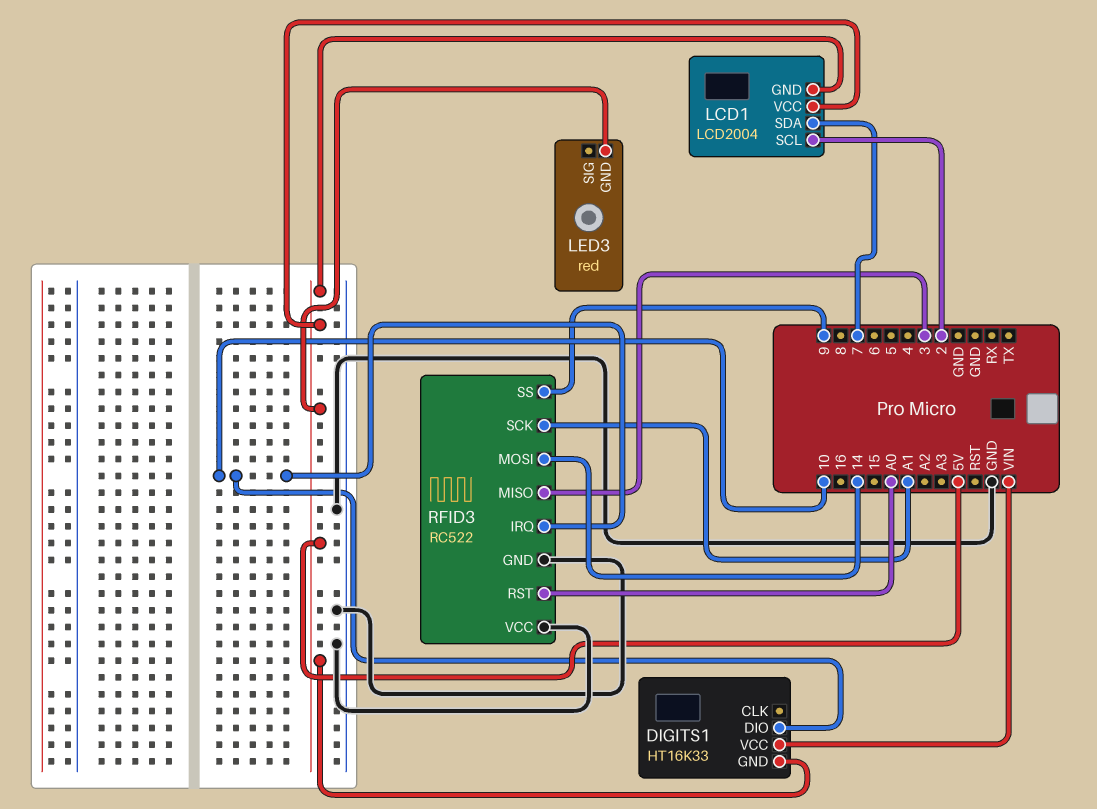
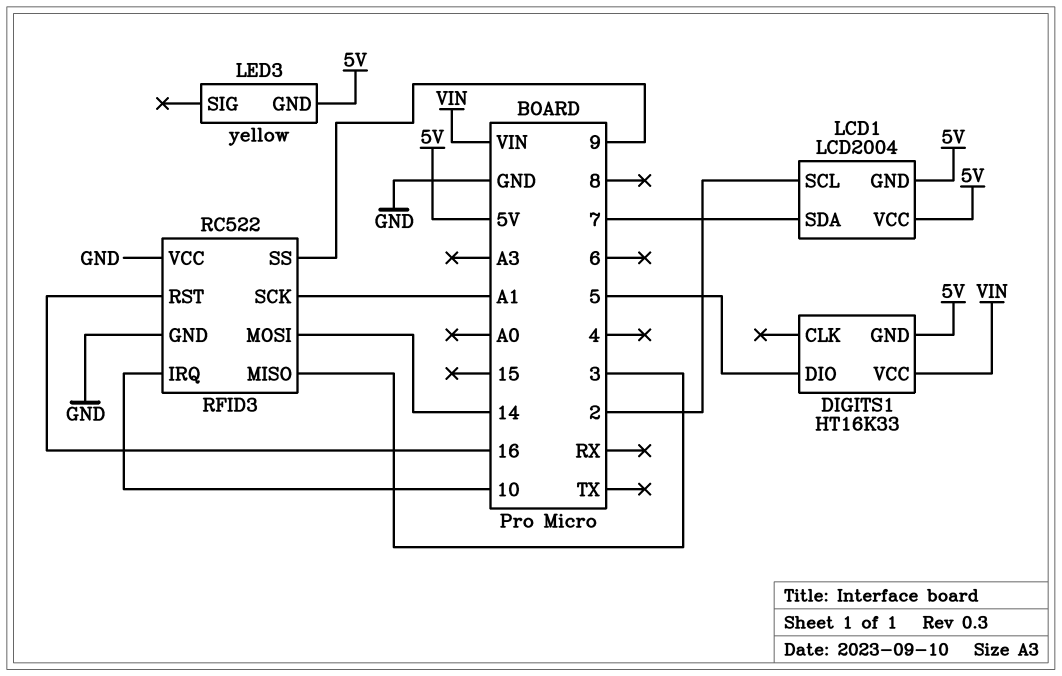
DIGITS1 pin DIO: 10 -> 5
LED3: red -> yellow
RFID3 pin RST: A0 -> 16

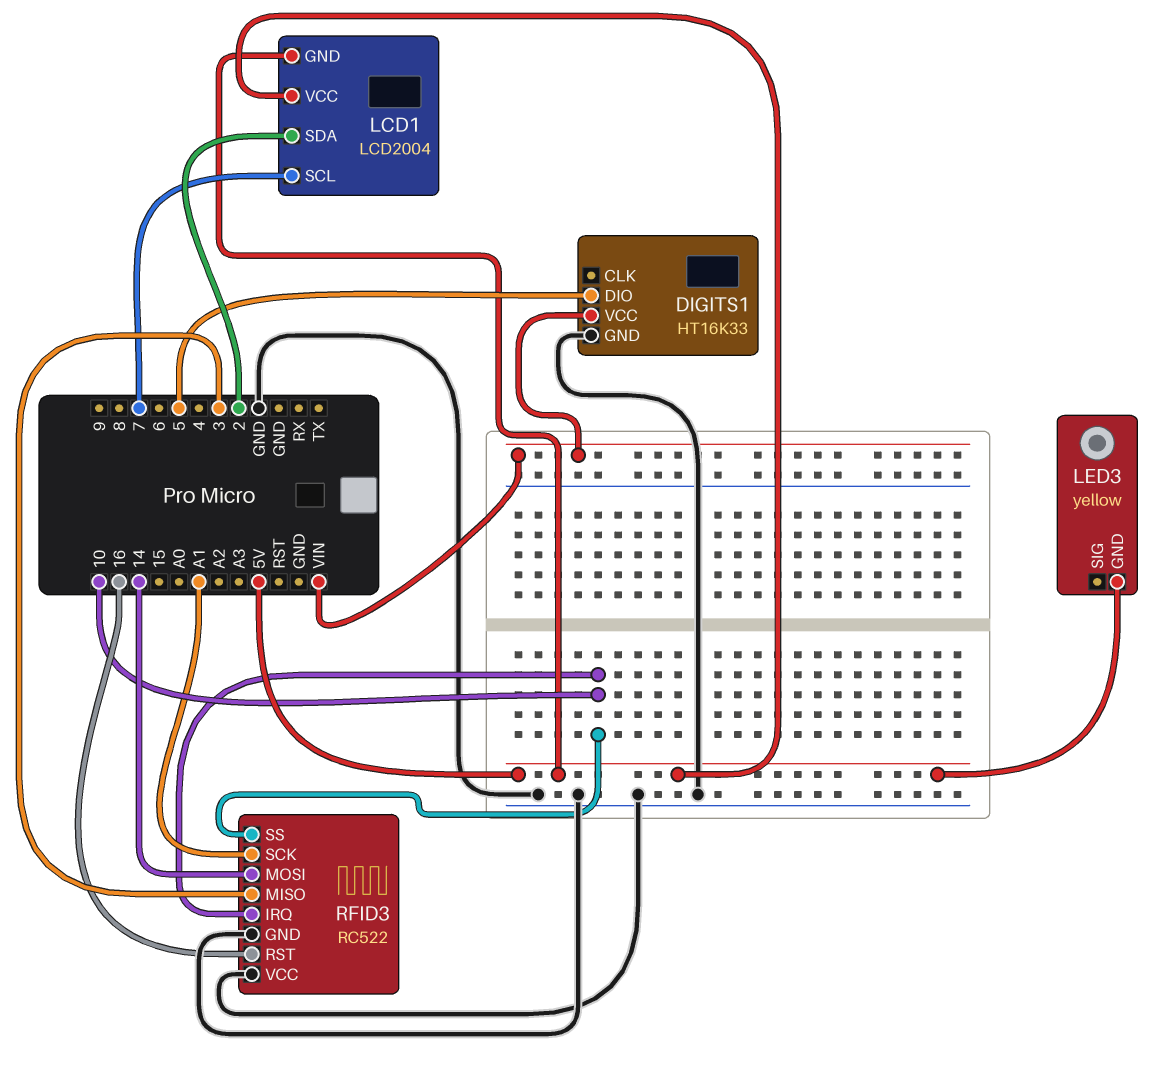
DIGITS1 pin GND: 5V -> GND
LCD1 pin SCL: 2 -> 7
LCD1 pin SDA: 7 -> 2
RFID3 pin SS: 9 -> 10

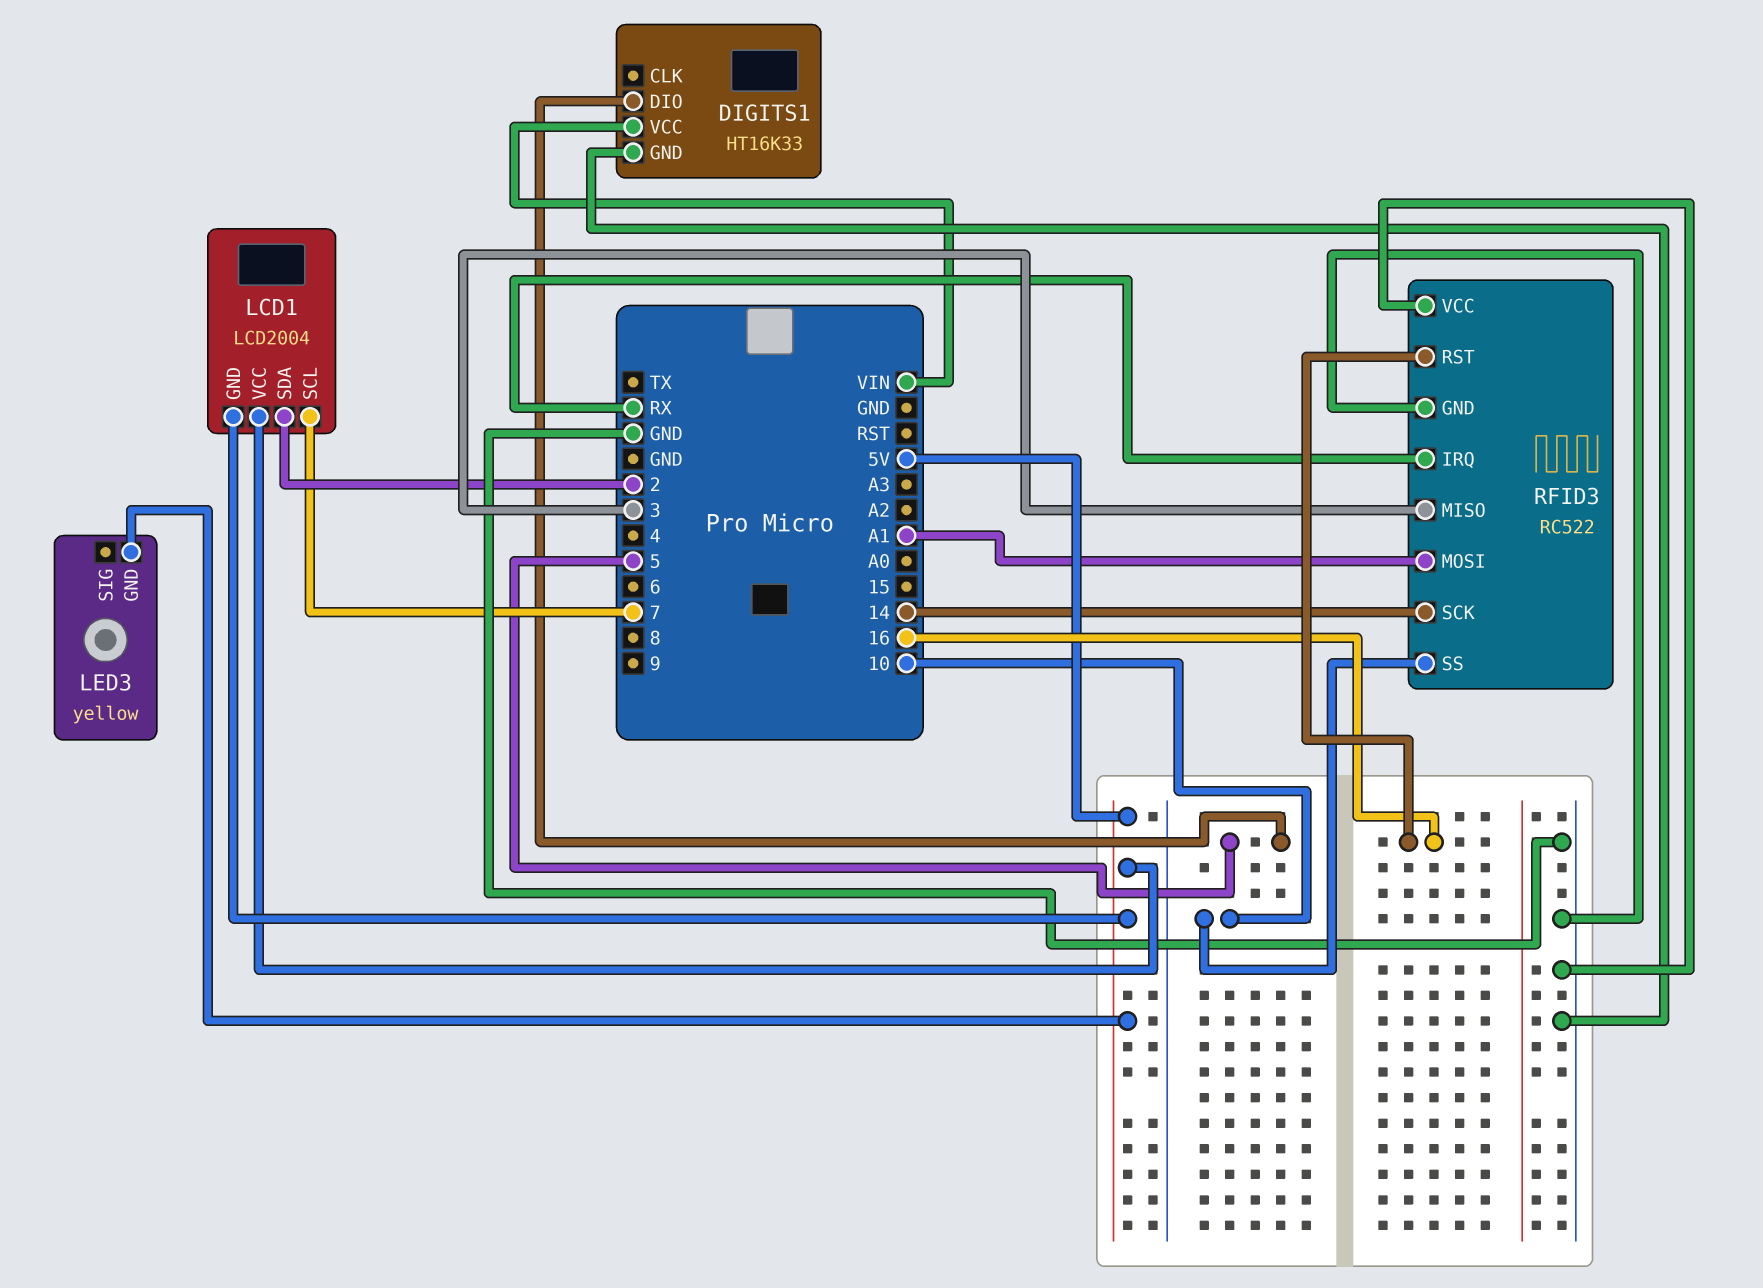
RFID3 pin IRQ: 10 -> RX
RFID3 pin MOSI: 14 -> A1
RFID3 pin SCK: A1 -> 14

